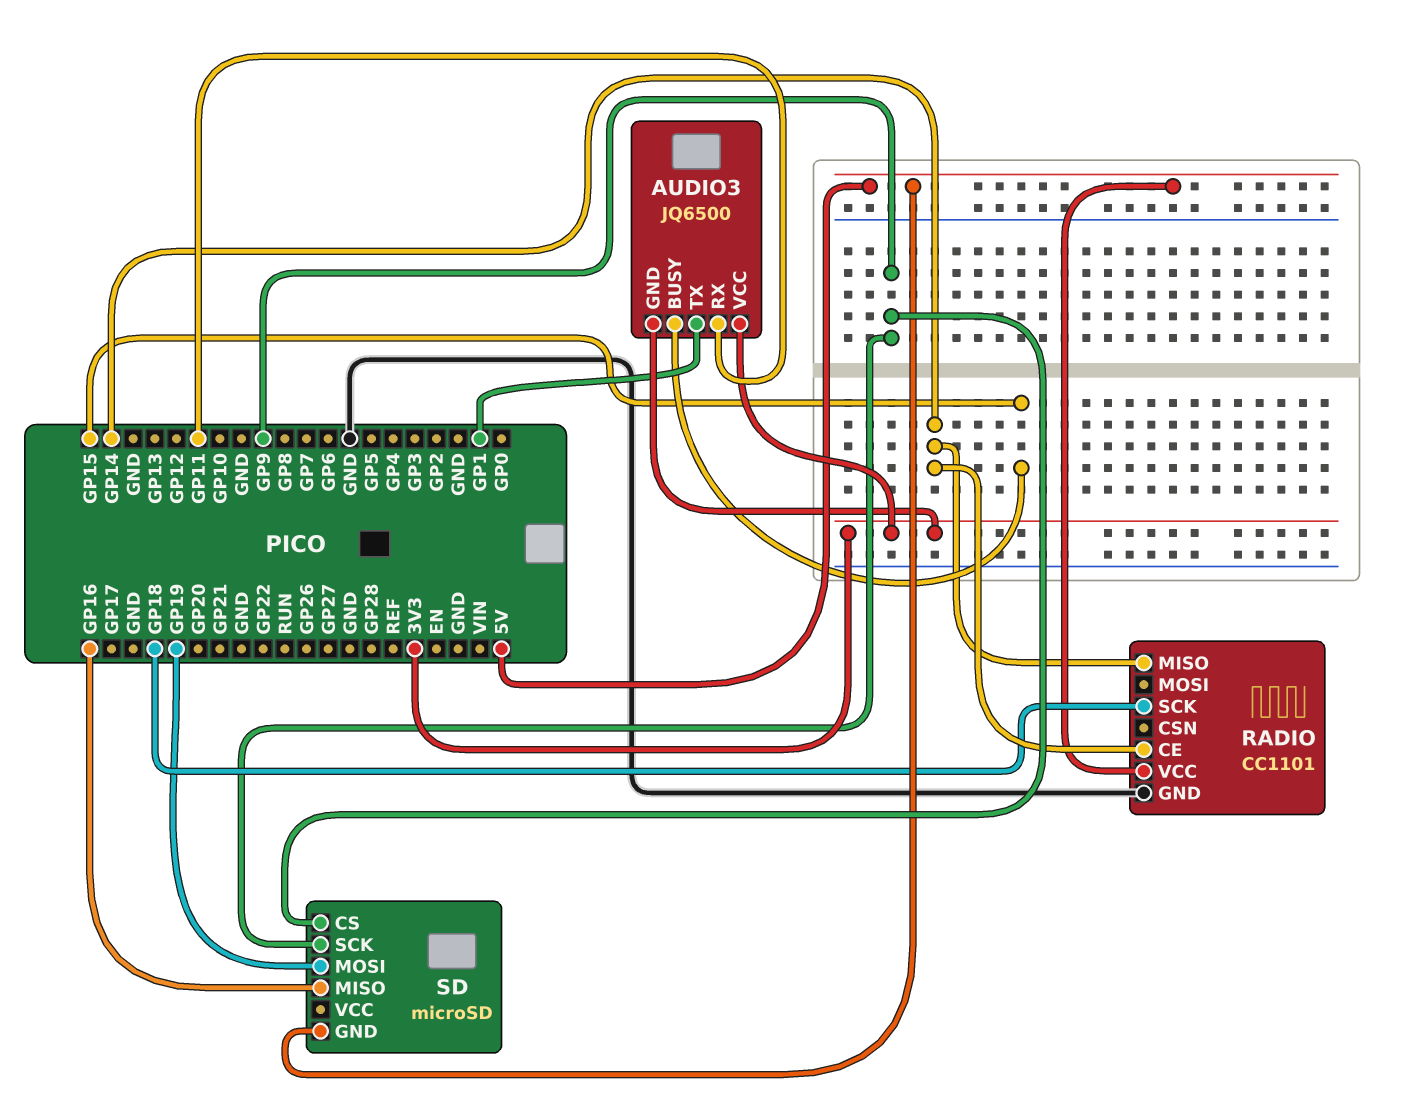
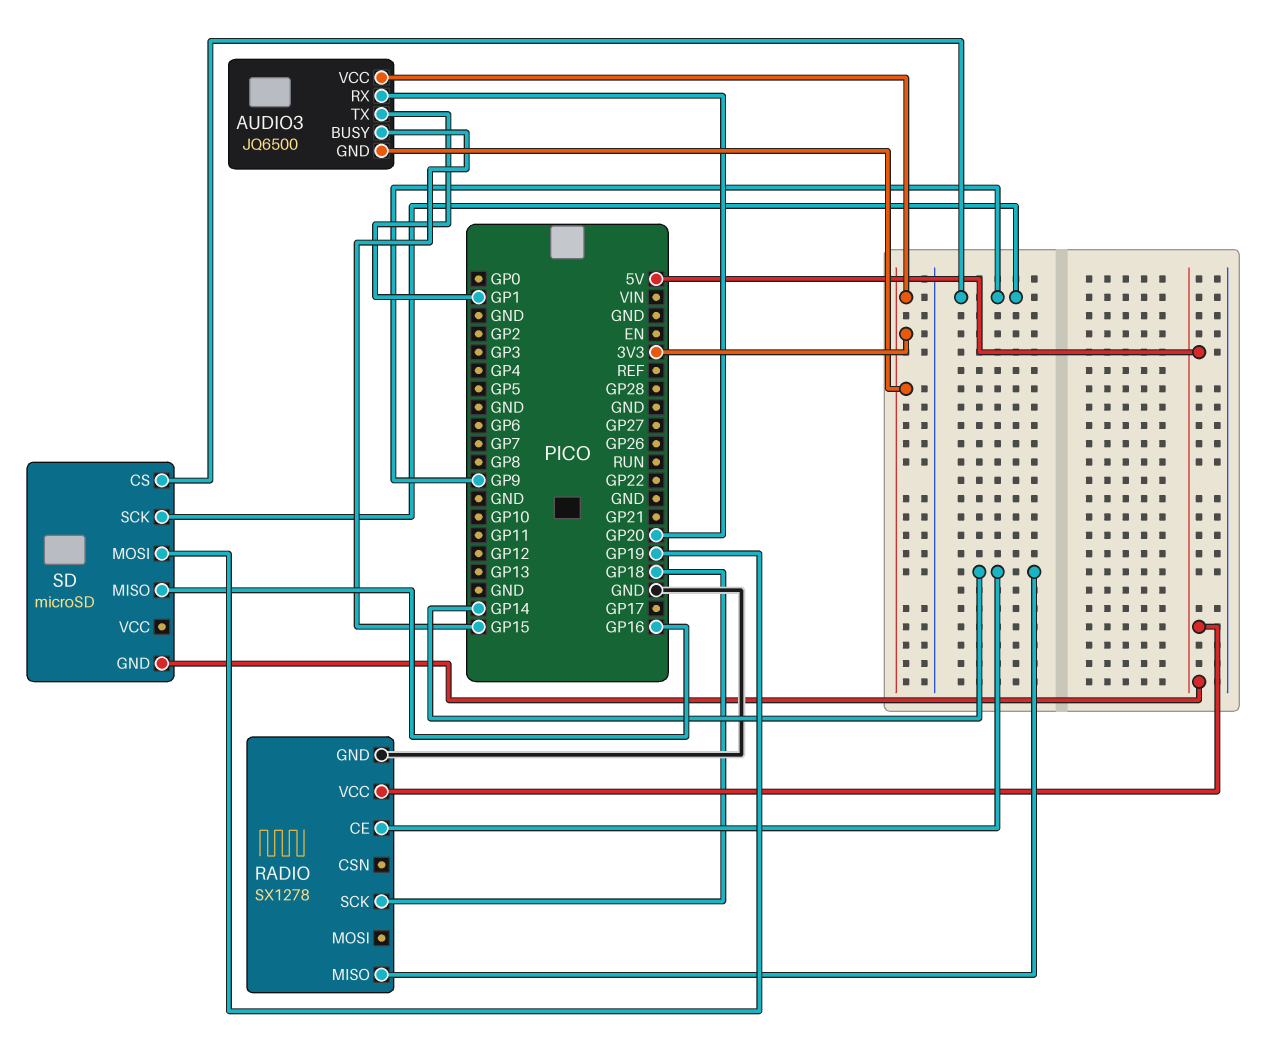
AUDIO3 pin RX: GP11 -> GP20
RADIO: CC1101 -> SX1278

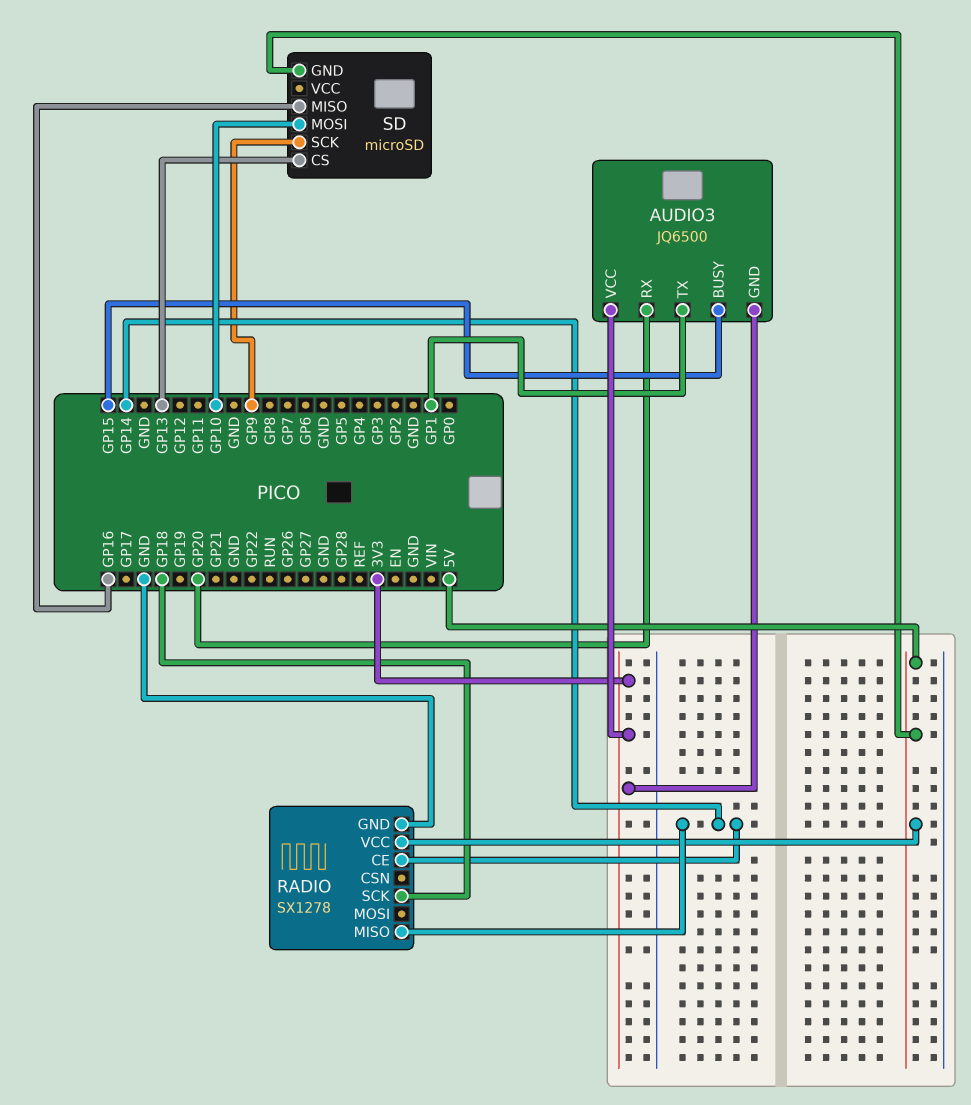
SD pin CS: GP9 -> GP13
SD pin MOSI: GP19 -> GP10

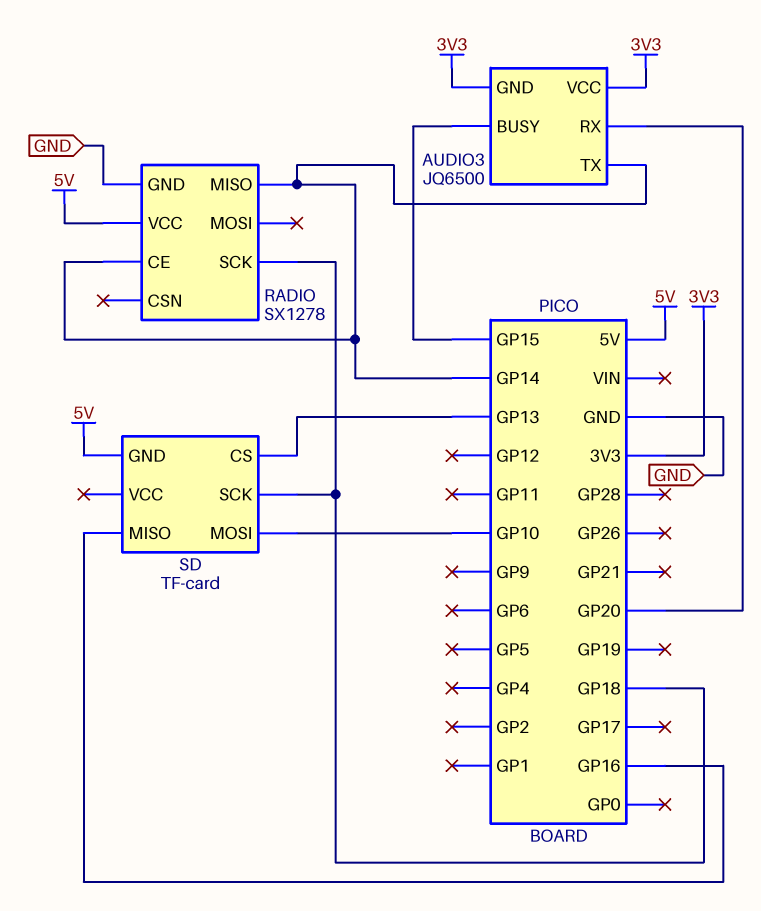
AUDIO3 pin TX: GP1 -> GP14
SD: microSD -> TF-card
SD pin SCK: GP9 -> GP18

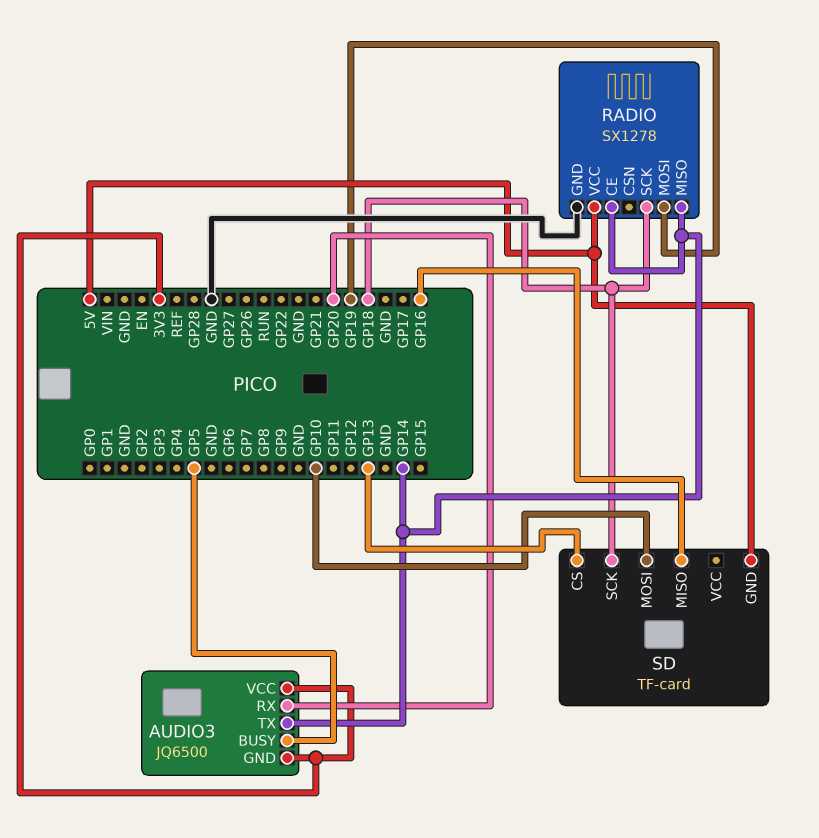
AUDIO3 pin BUSY: GP15 -> GP5
RADIO pin MOSI: none -> GP19

